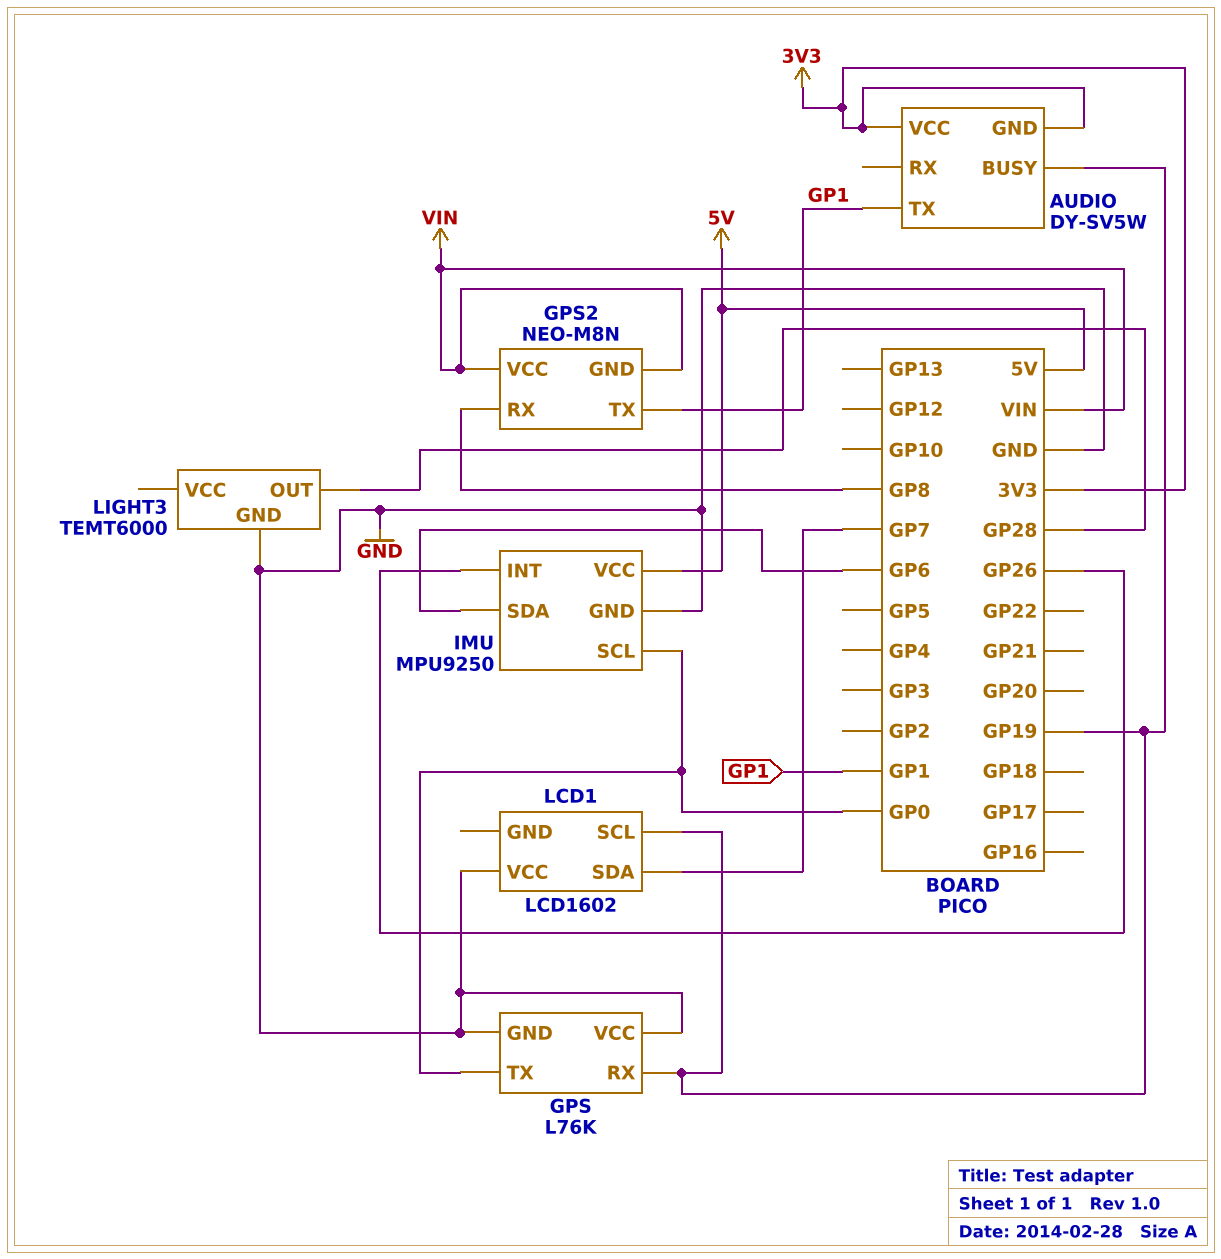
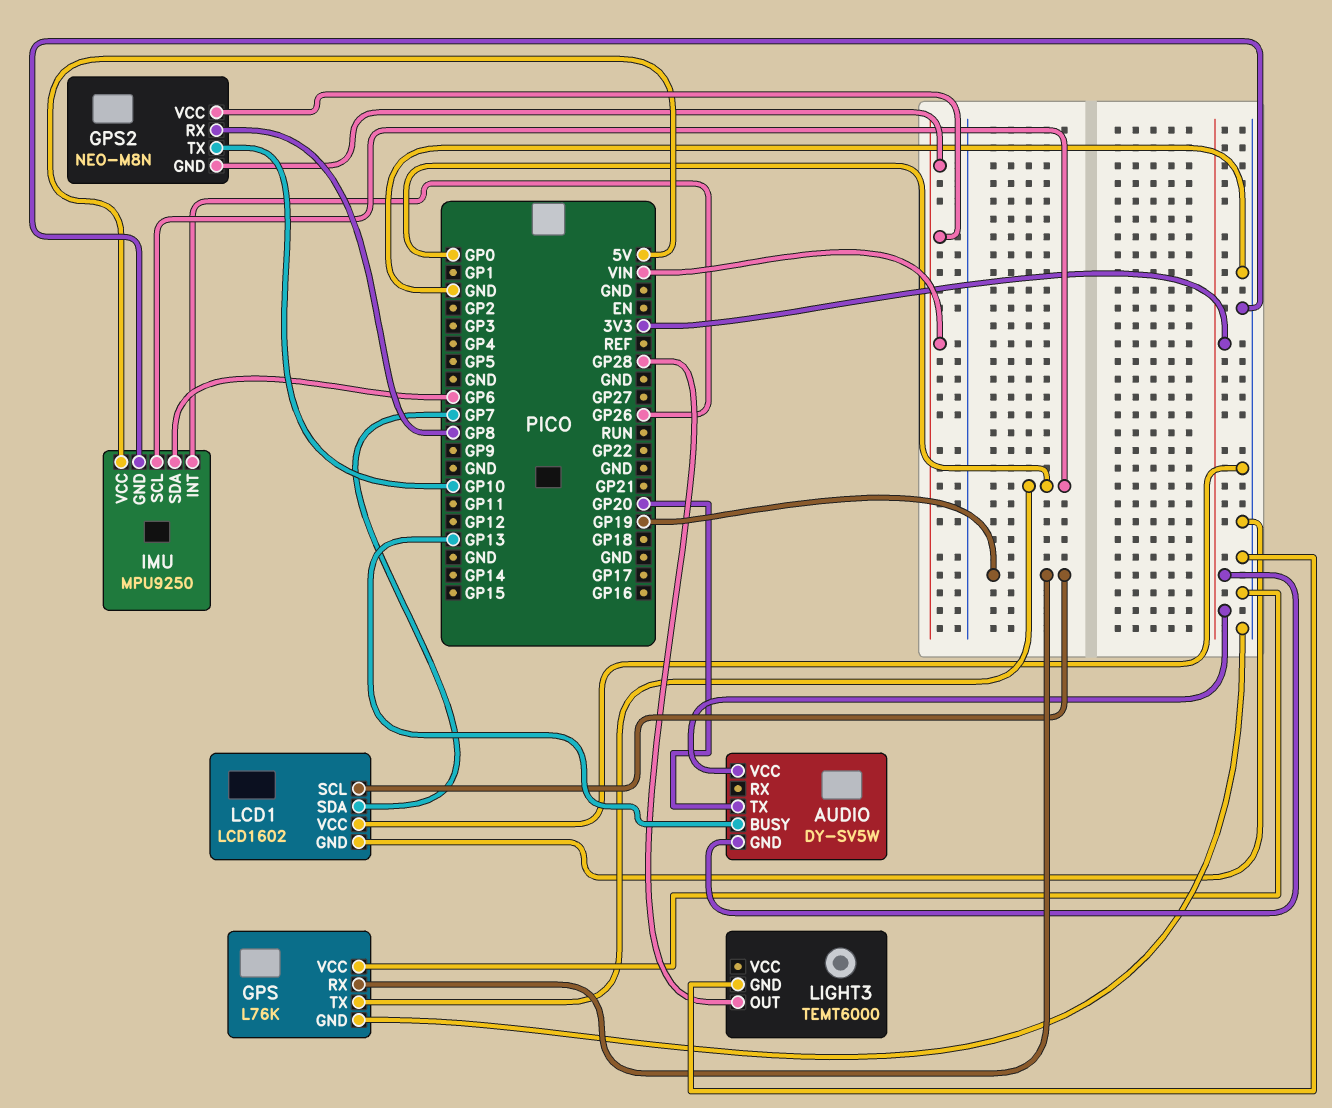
AUDIO pin BUSY: GP19 -> GP13
AUDIO pin TX: GP1 -> GP20
GPS2 pin TX: GP1 -> GP10
LCD1 pin GND: none -> GND

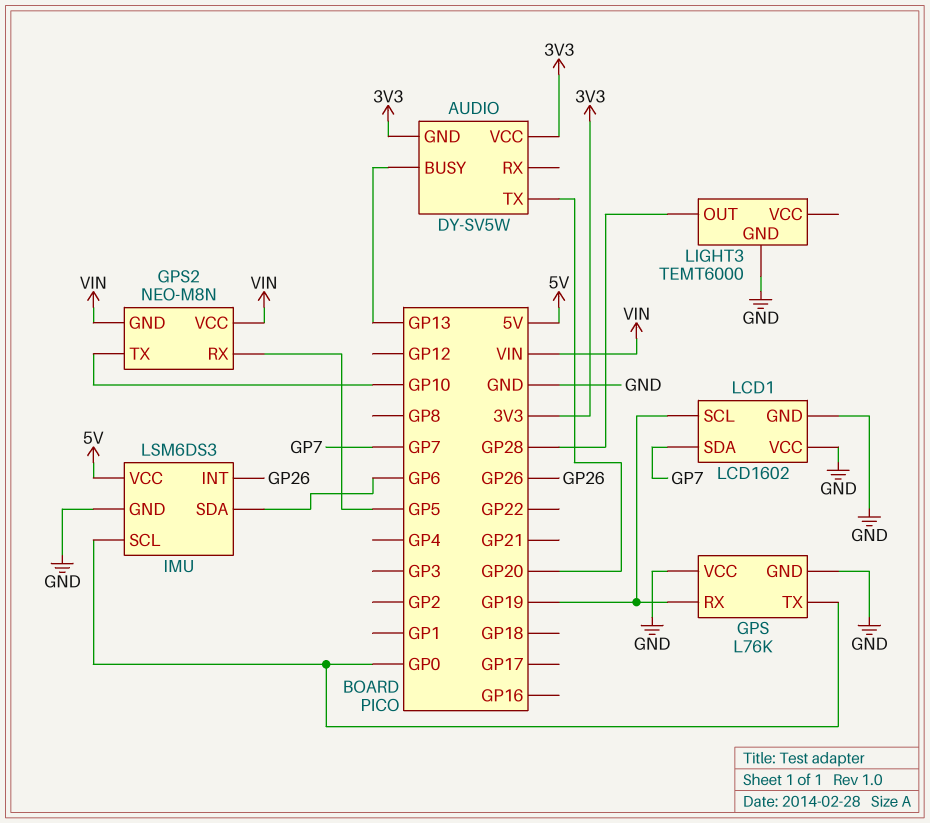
GPS2 pin RX: GP8 -> GP5
IMU: MPU9250 -> LSM6DS3

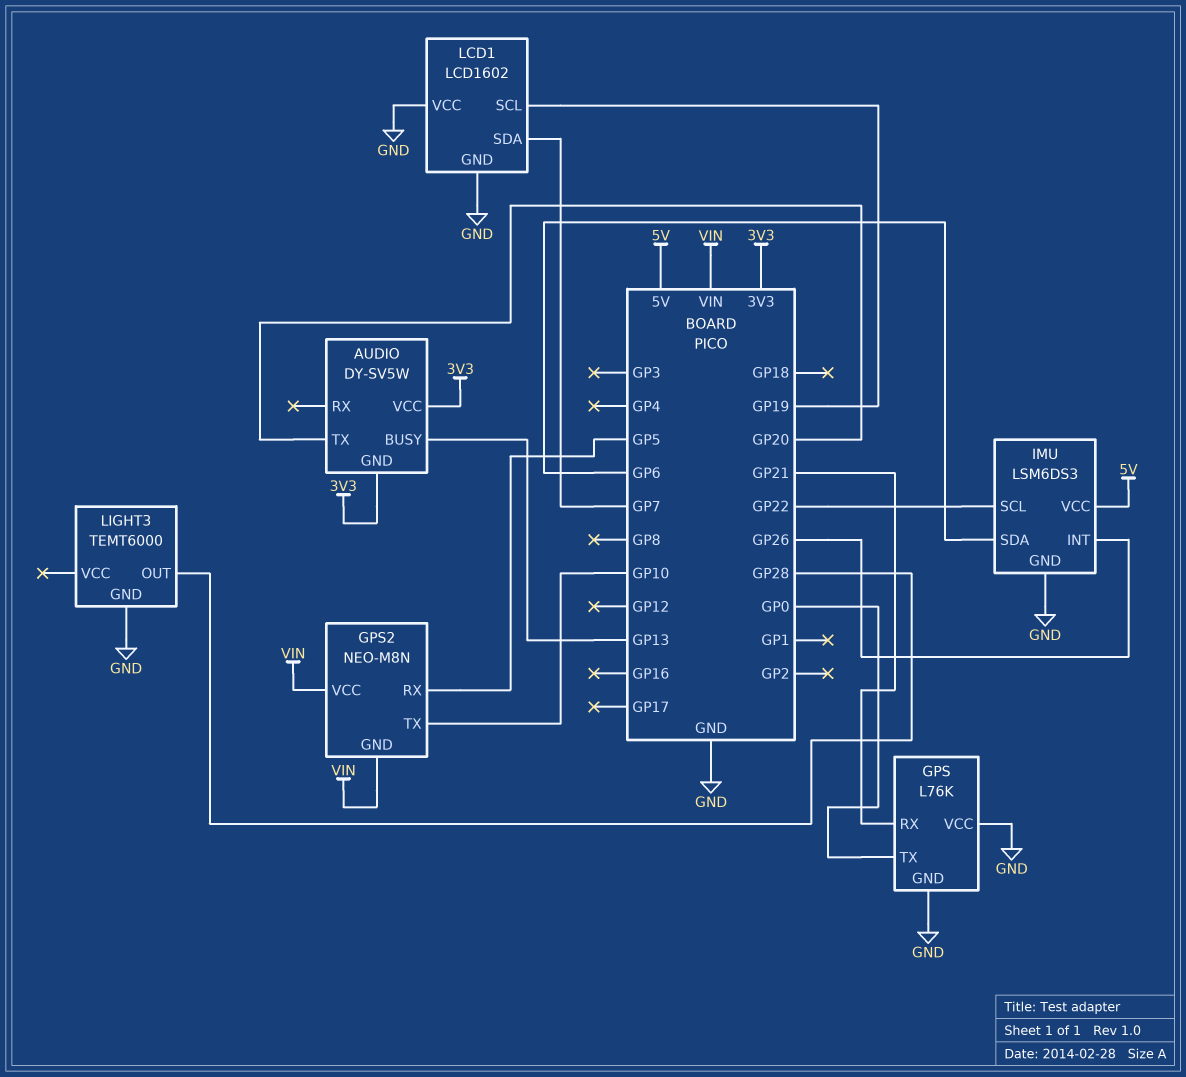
GPS pin RX: GP19 -> GP21
IMU pin SCL: GP0 -> GP22

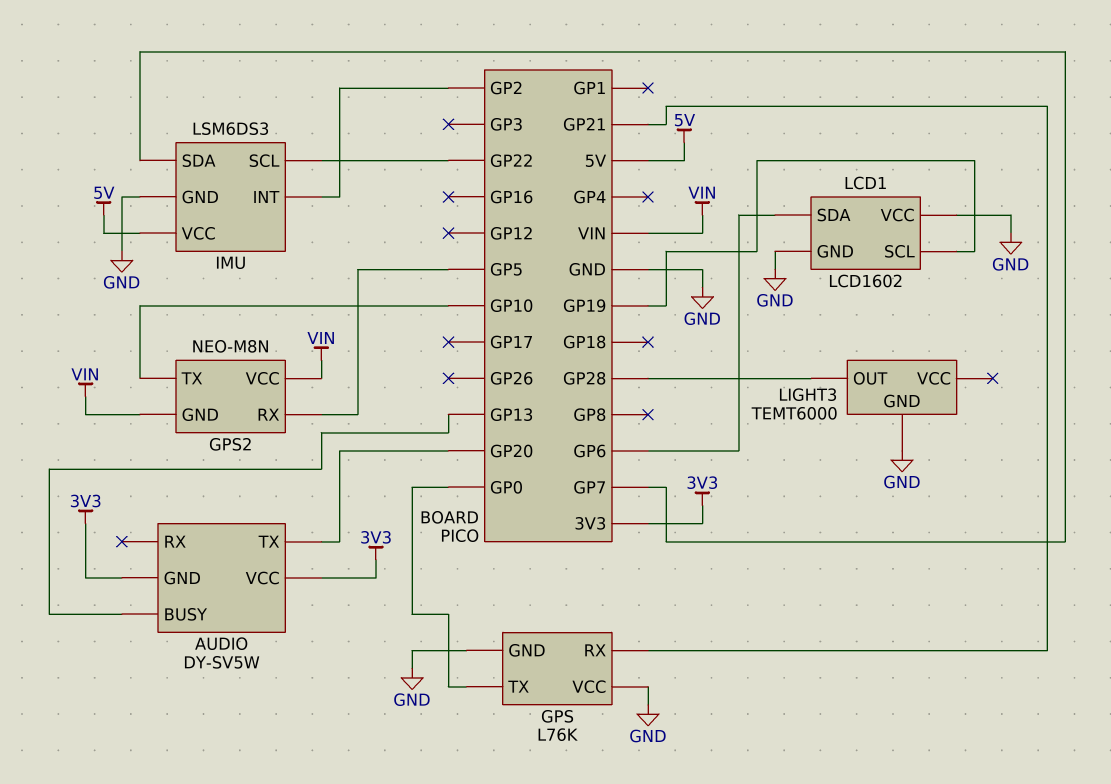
IMU pin INT: GP26 -> GP2
IMU pin SDA: GP6 -> GP7
LCD1 pin SDA: GP7 -> GP6

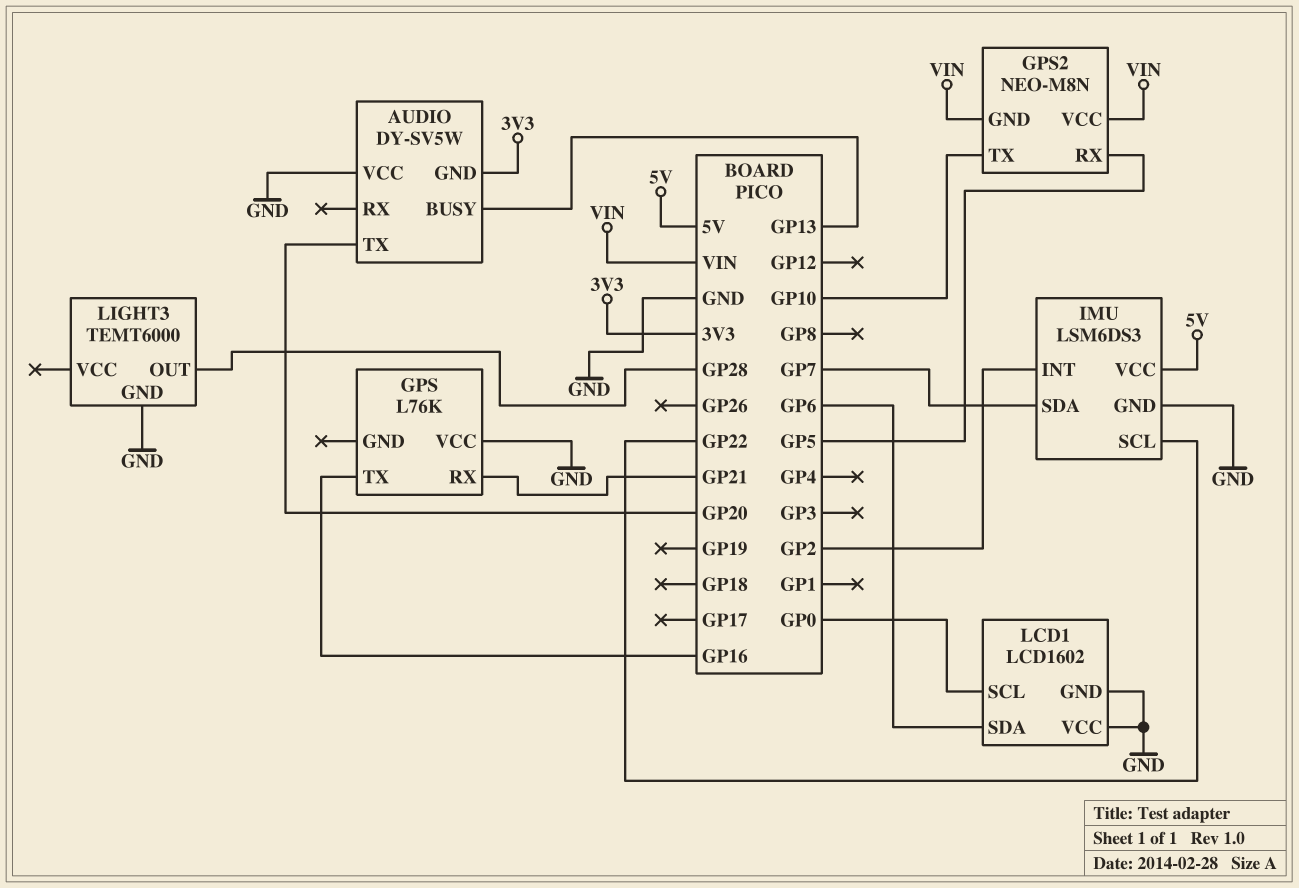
AUDIO pin VCC: 3V3 -> GND
GPS pin GND: GND -> none
GPS pin TX: GP0 -> GP16
LCD1 pin SCL: GP19 -> GP0

